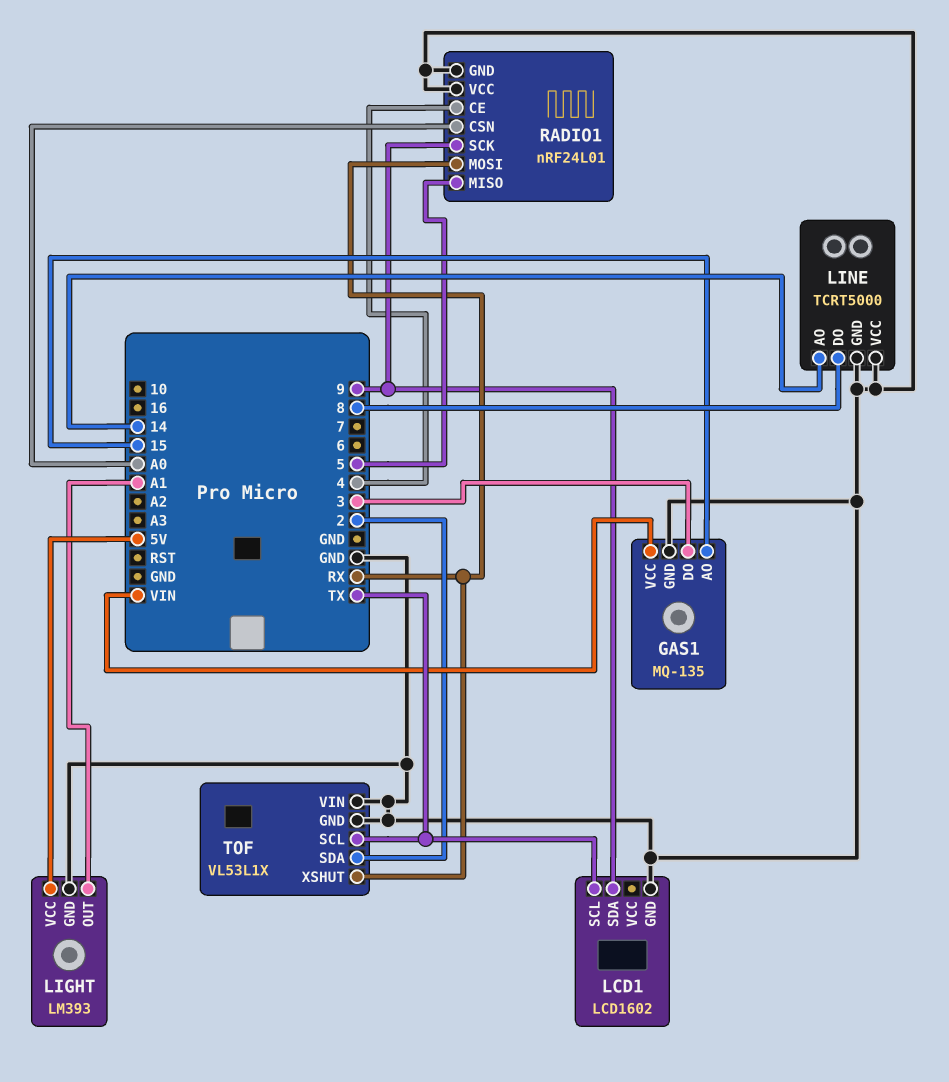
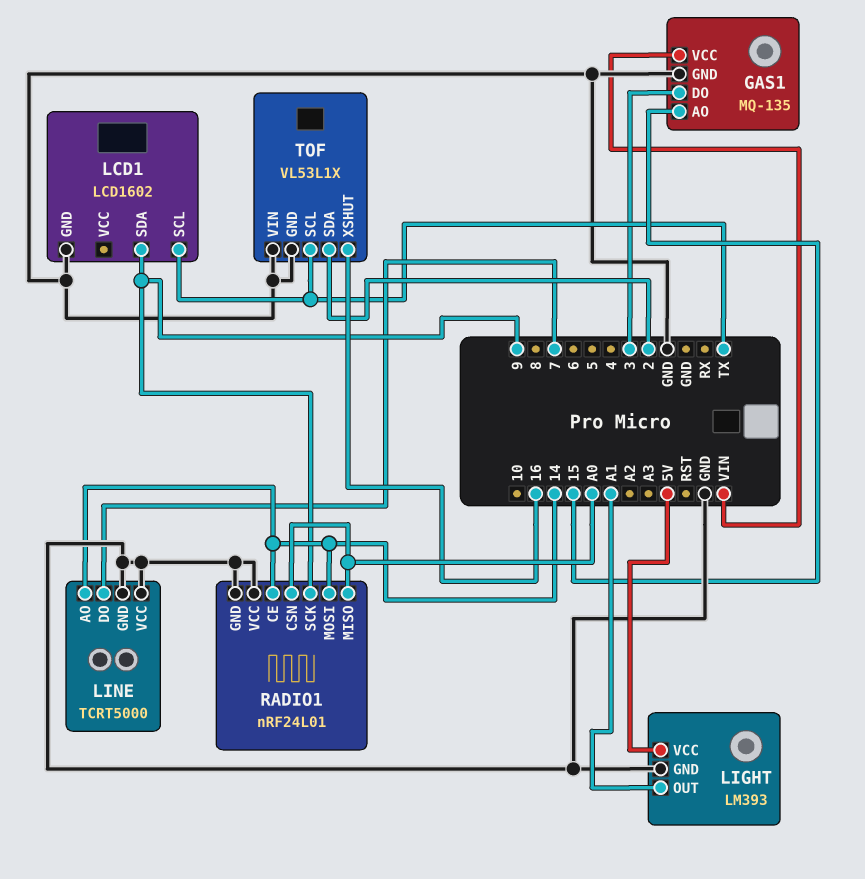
LINE pin DO: 8 -> 7
RADIO1 pin CE: 4 -> 14
RADIO1 pin MISO: 5 -> A0
RADIO1 pin MOSI: RX -> 14
TOF pin XSHUT: RX -> 16

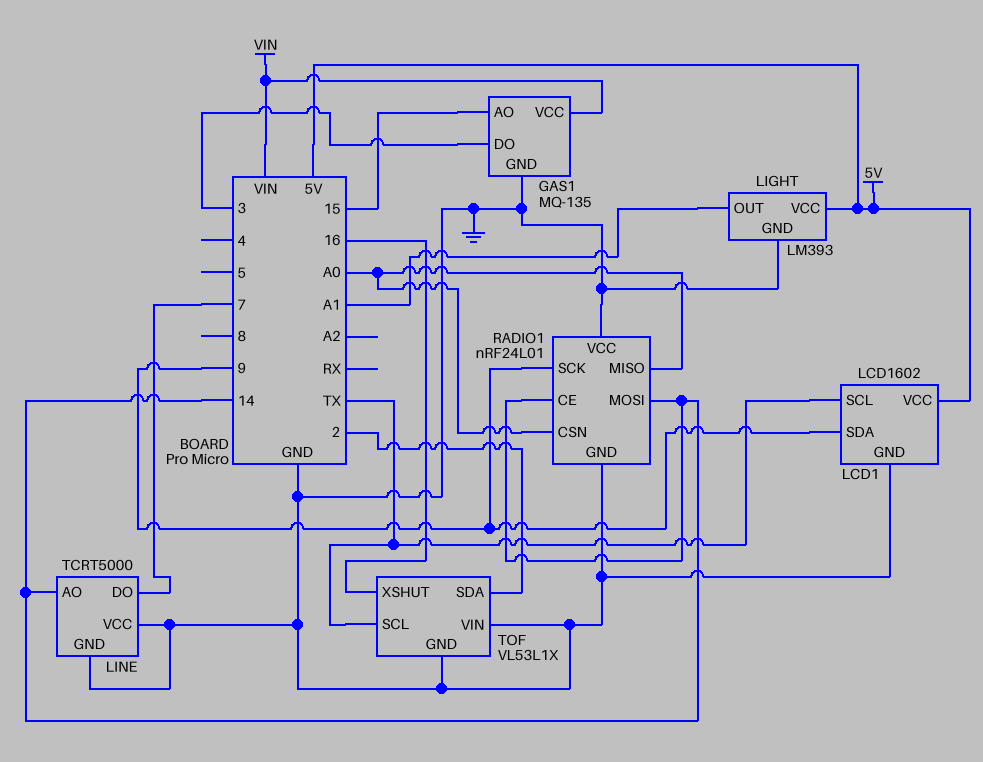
LCD1 pin VCC: none -> 5V

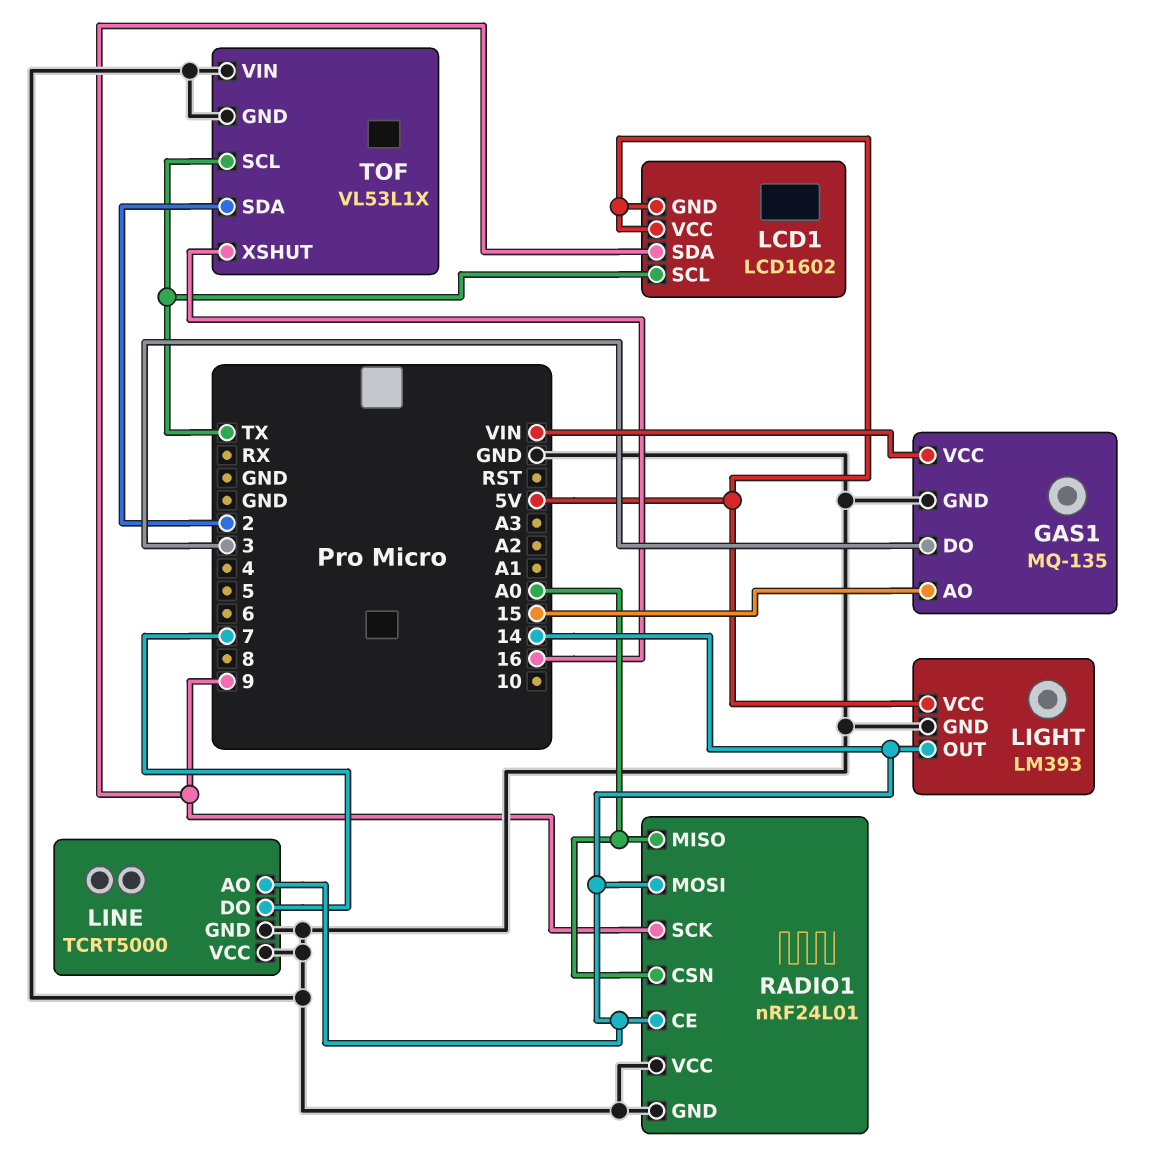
LCD1 pin GND: GND -> 5V
LIGHT pin OUT: A1 -> 14

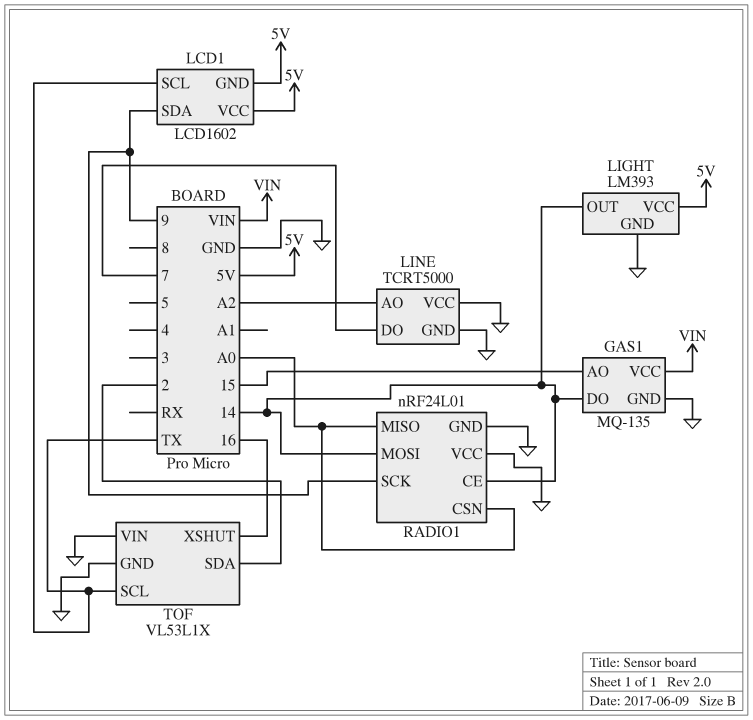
GAS1 pin DO: 3 -> 14
LINE pin AO: 14 -> A2

